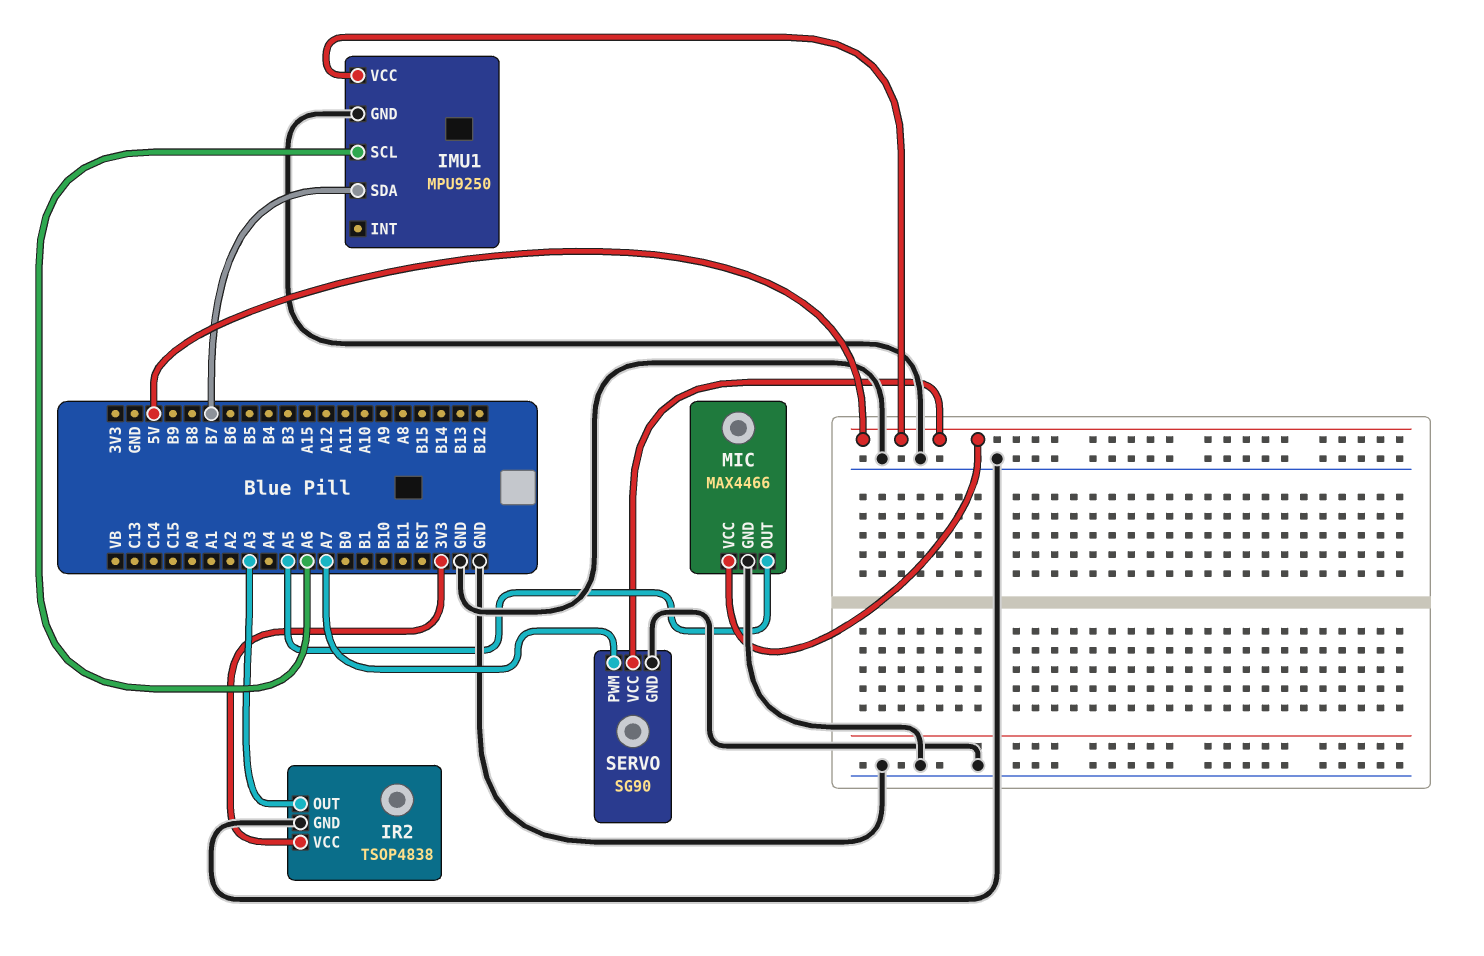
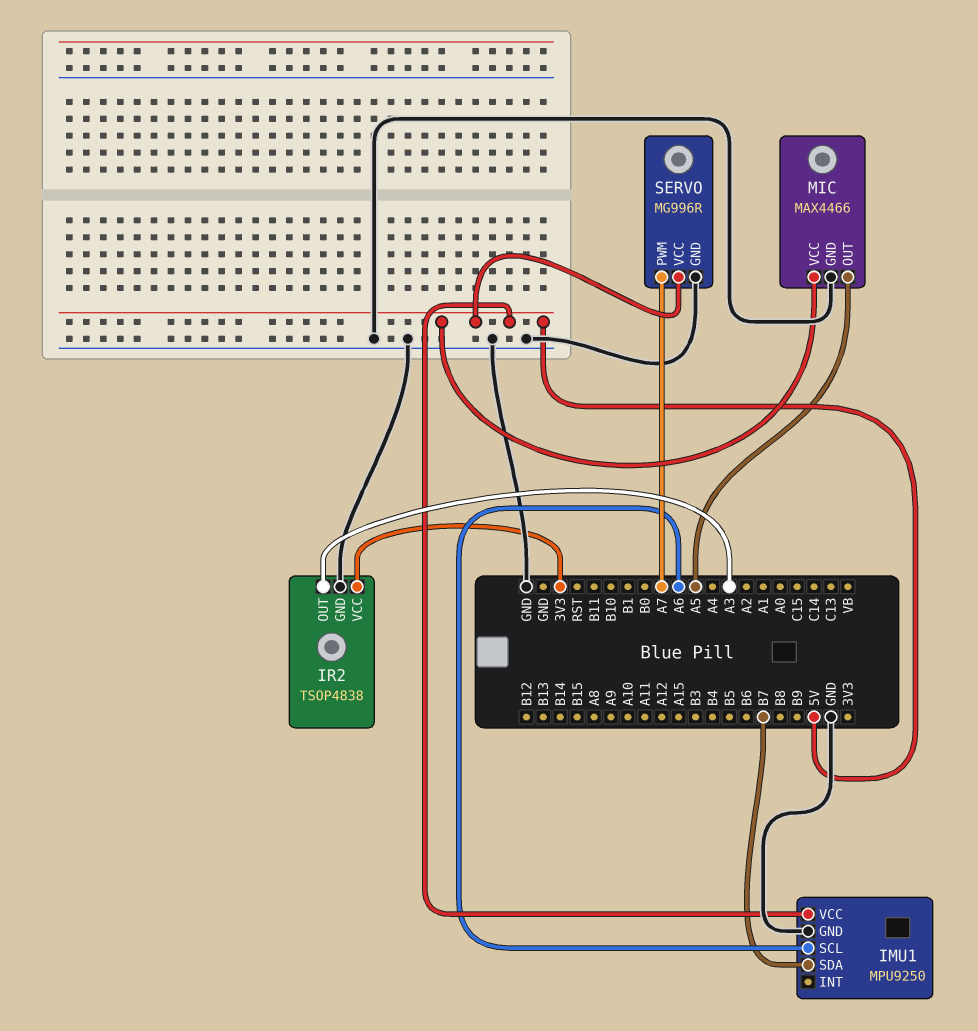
SERVO: SG90 -> MG996R

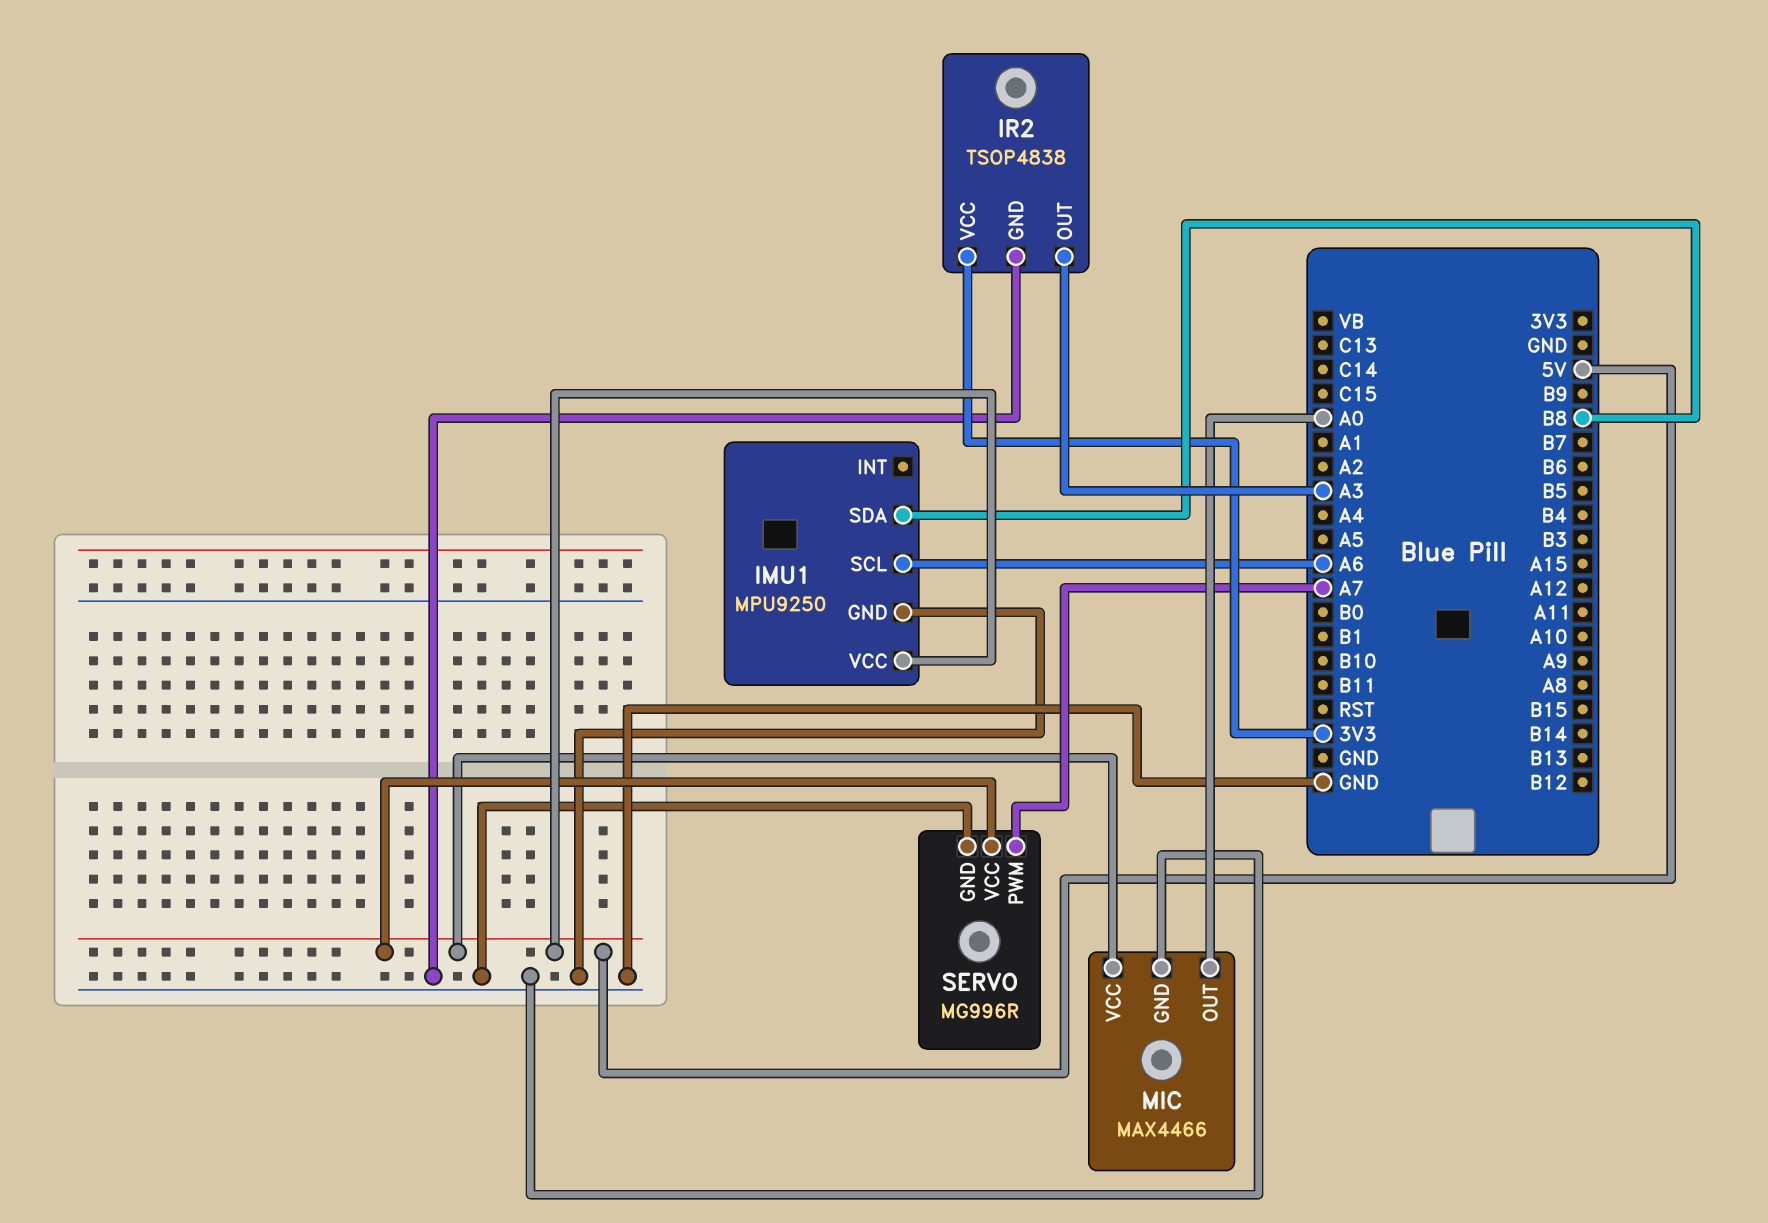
IMU1 pin SDA: B7 -> B8
MIC pin OUT: A5 -> A0

